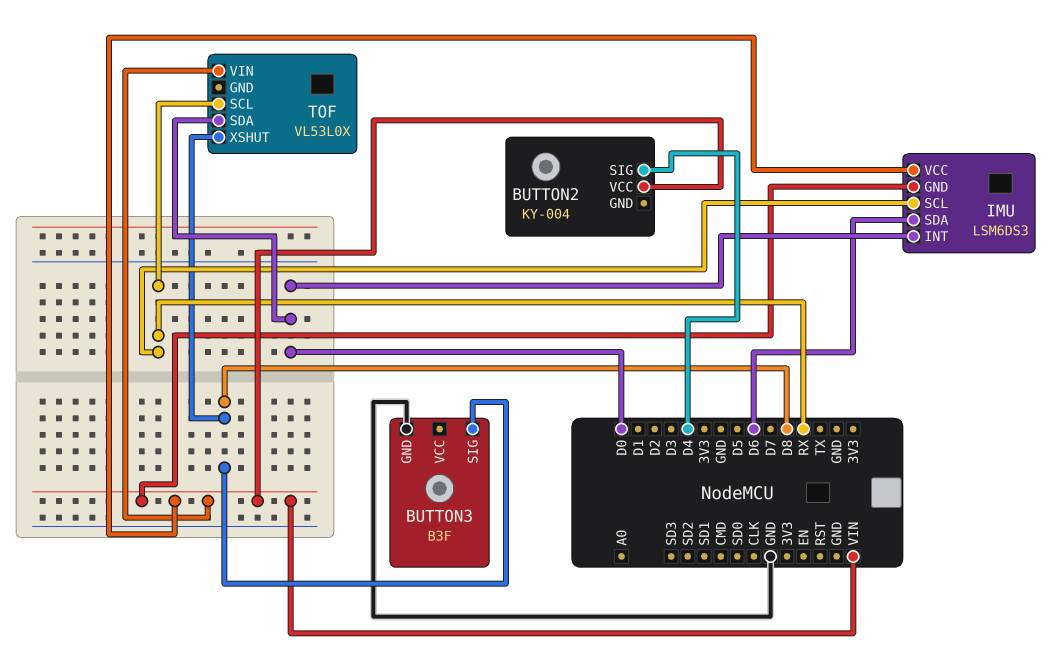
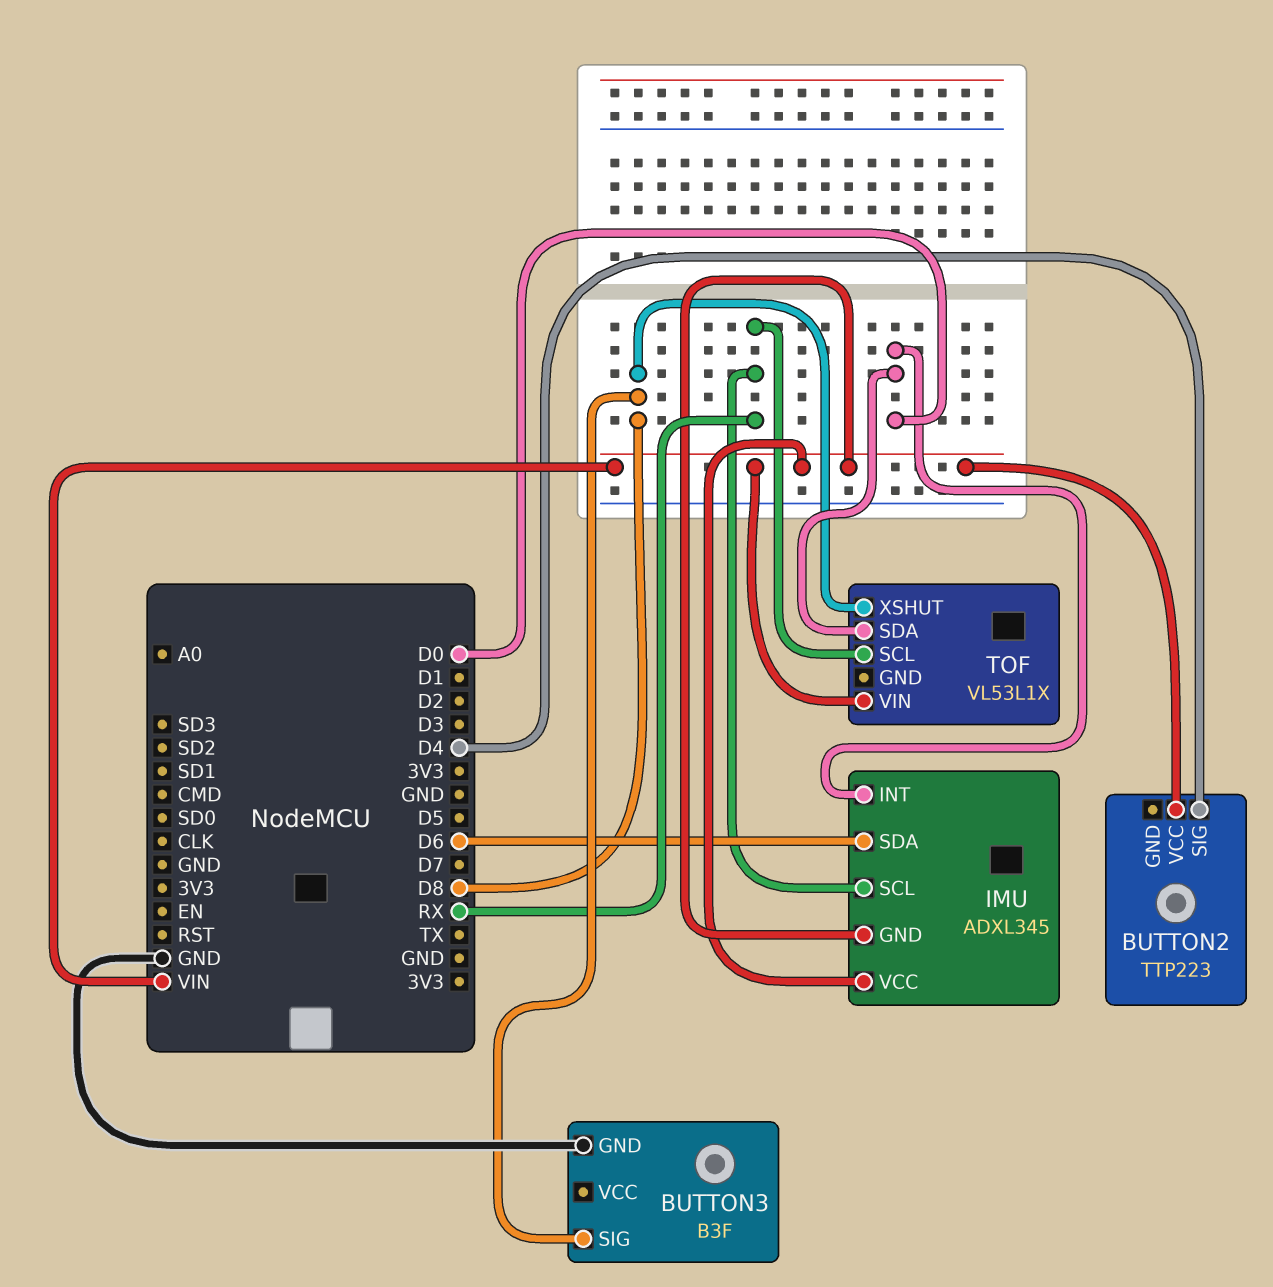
BUTTON2: KY-004 -> TTP223
IMU: LSM6DS3 -> ADXL345
TOF: VL53L0X -> VL53L1X

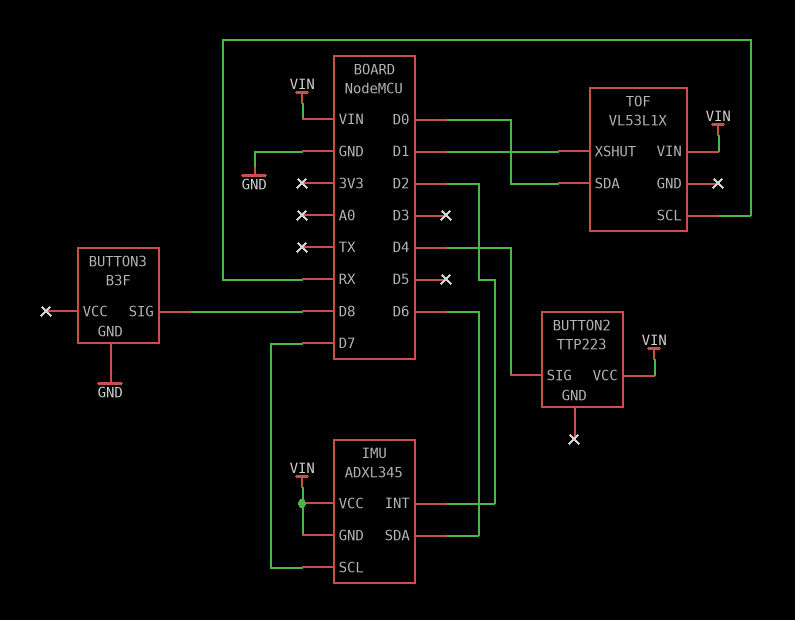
IMU pin INT: D0 -> D2
IMU pin SCL: RX -> D7
TOF pin XSHUT: D8 -> D1

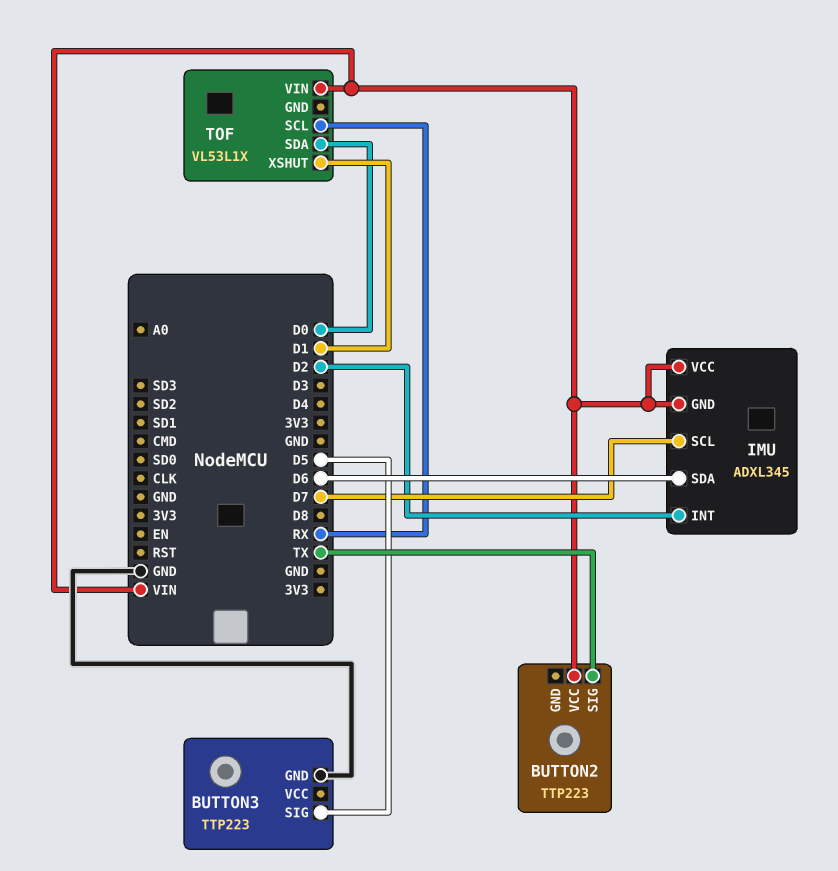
BUTTON2 pin SIG: D4 -> TX
BUTTON3: B3F -> TTP223
BUTTON3 pin SIG: D8 -> D5

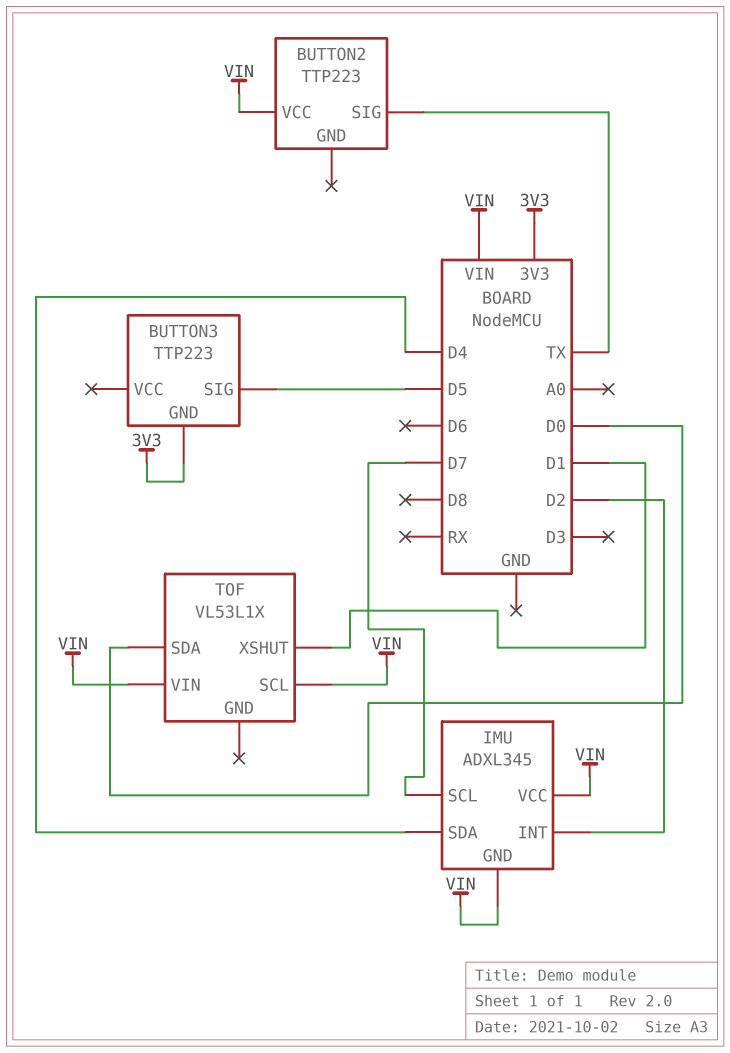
BUTTON3 pin GND: GND -> 3V3
IMU pin SDA: D6 -> D4
TOF pin SCL: RX -> VIN

